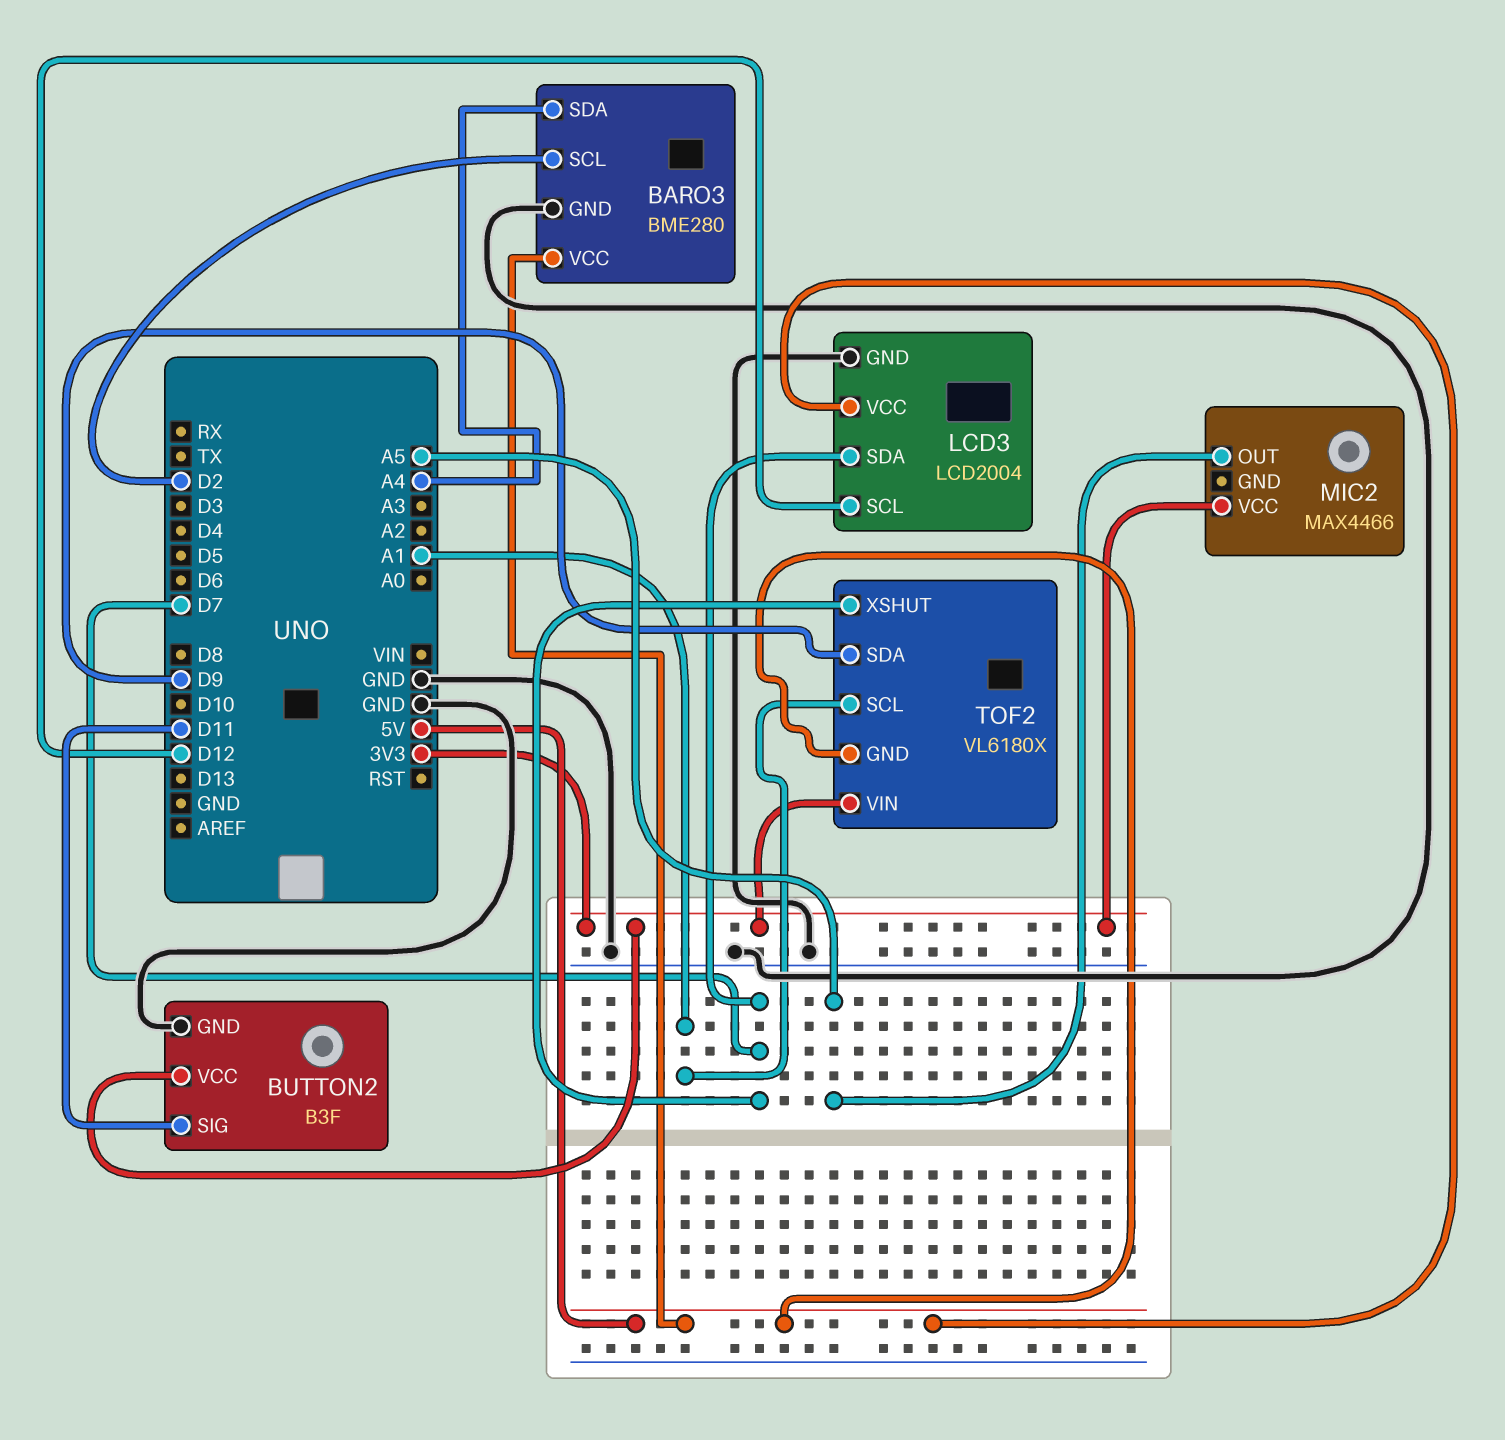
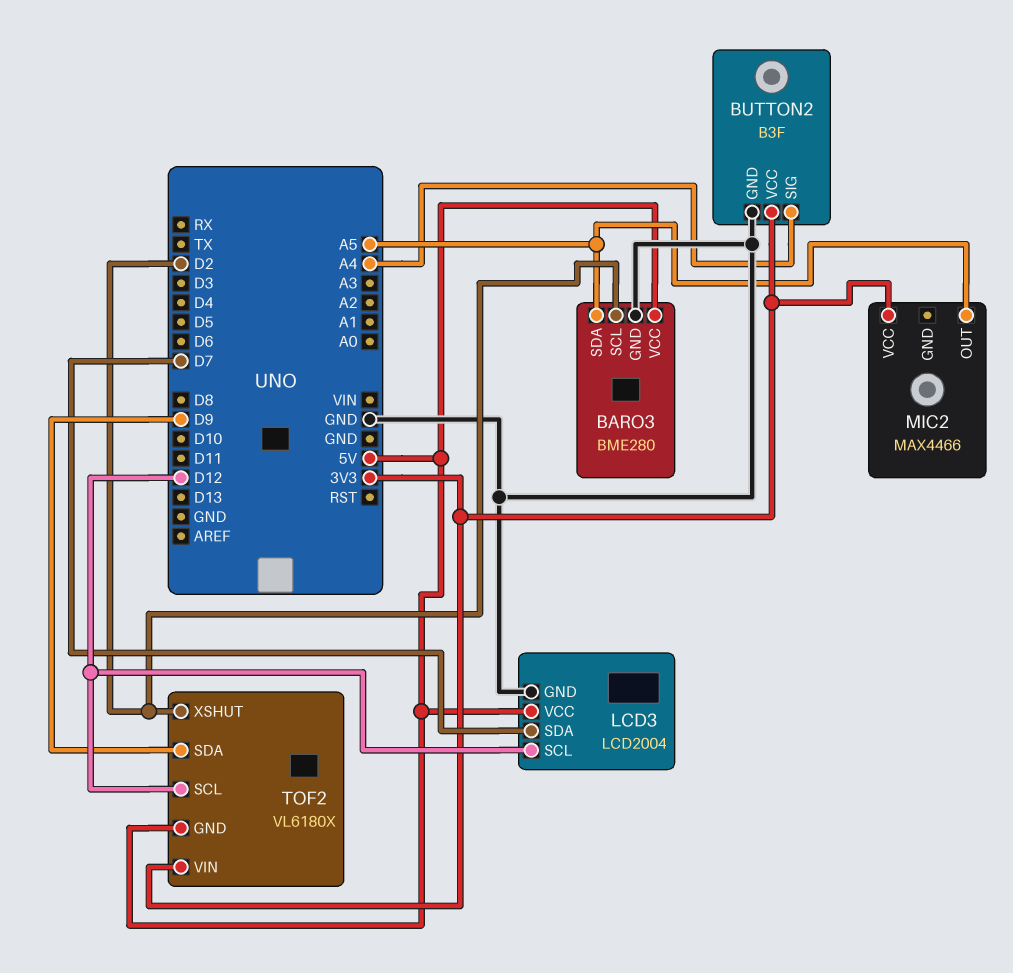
BARO3 pin SDA: A4 -> A5
BUTTON2 pin SIG: D11 -> A4
TOF2 pin SCL: A1 -> D12
TOF2 pin XSHUT: D7 -> D2

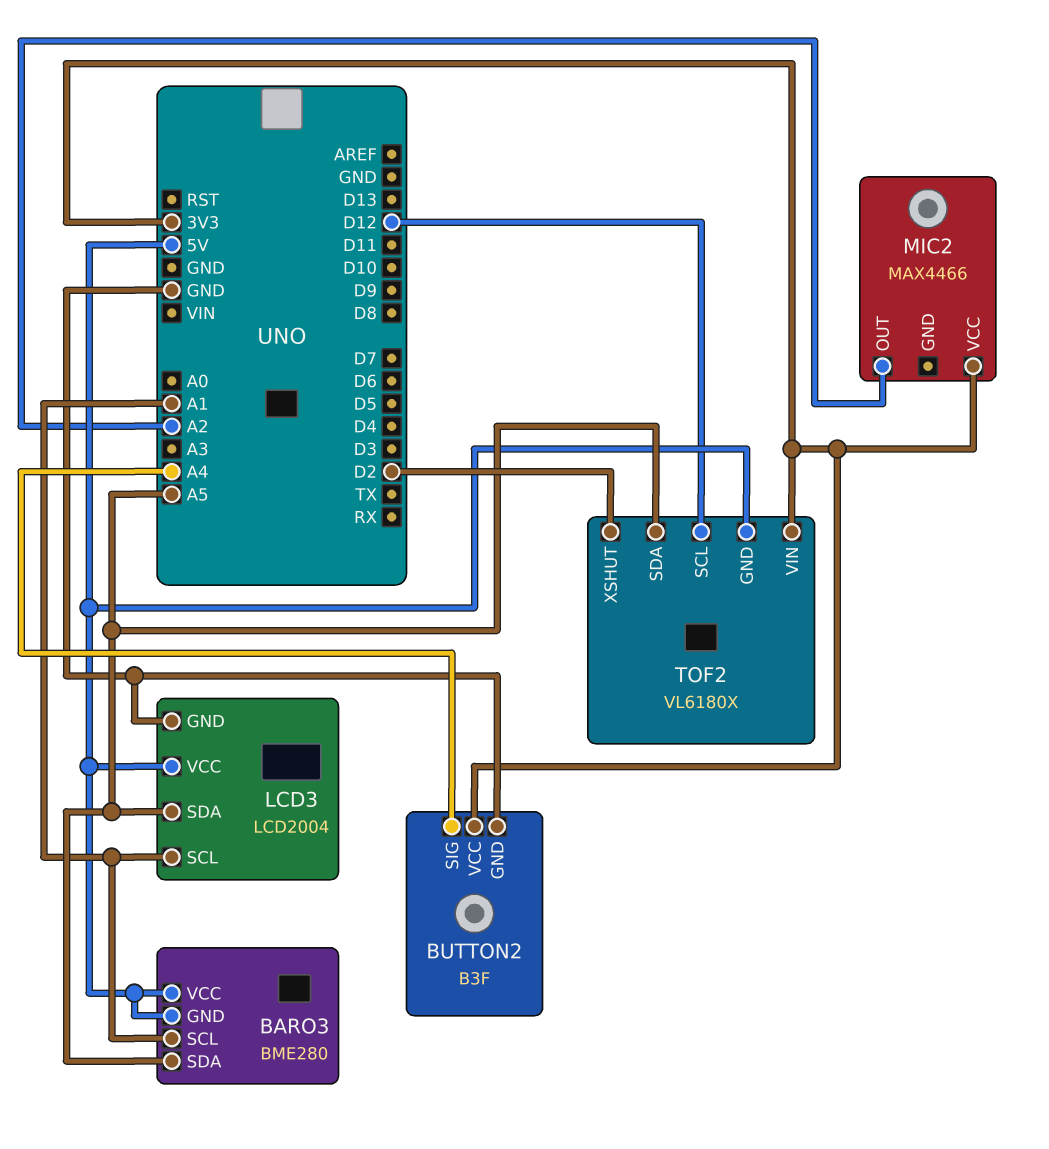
BARO3 pin GND: GND -> 5V
BARO3 pin SCL: D2 -> A1
LCD3 pin SCL: D12 -> A1
LCD3 pin SDA: D7 -> A5
MIC2 pin OUT: A5 -> A2
TOF2 pin SDA: D9 -> A5

